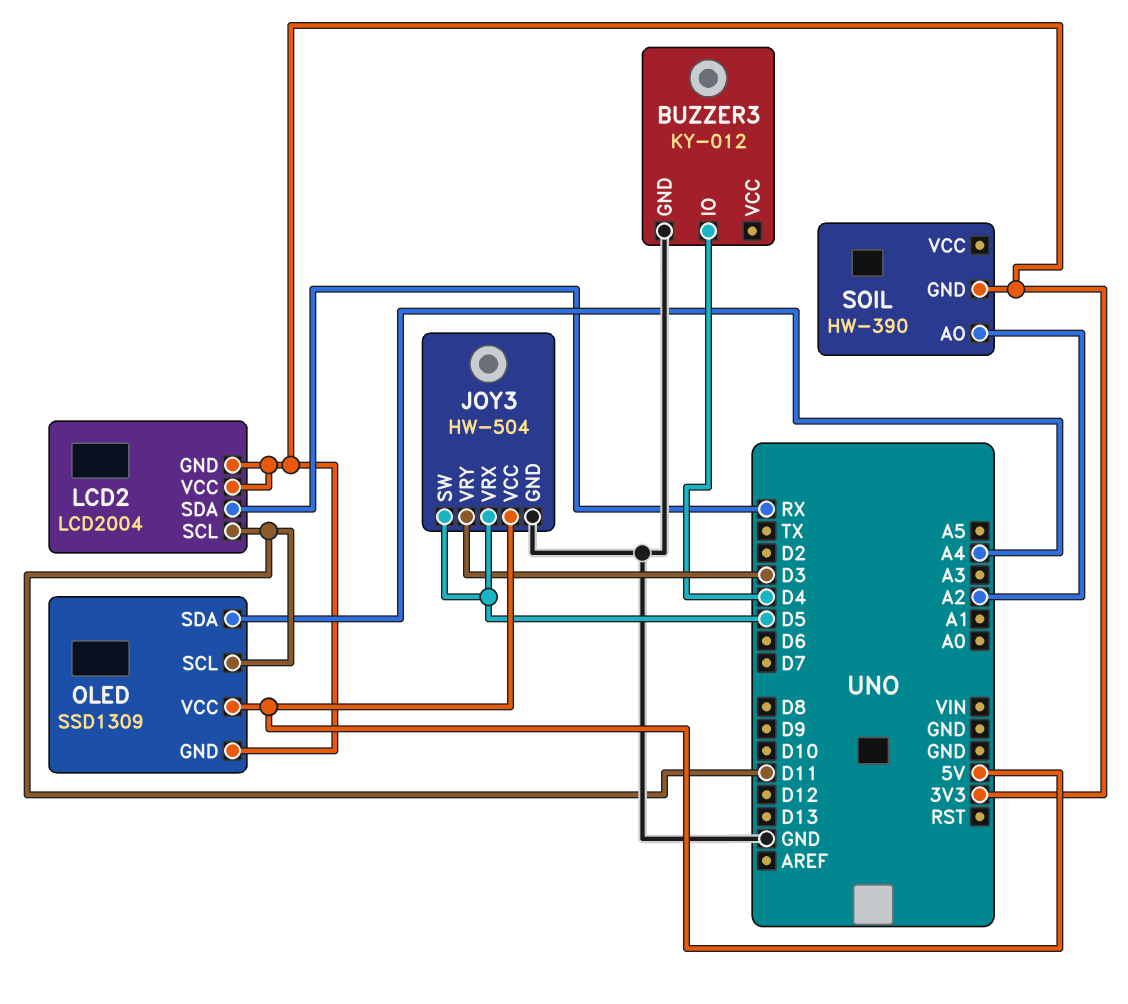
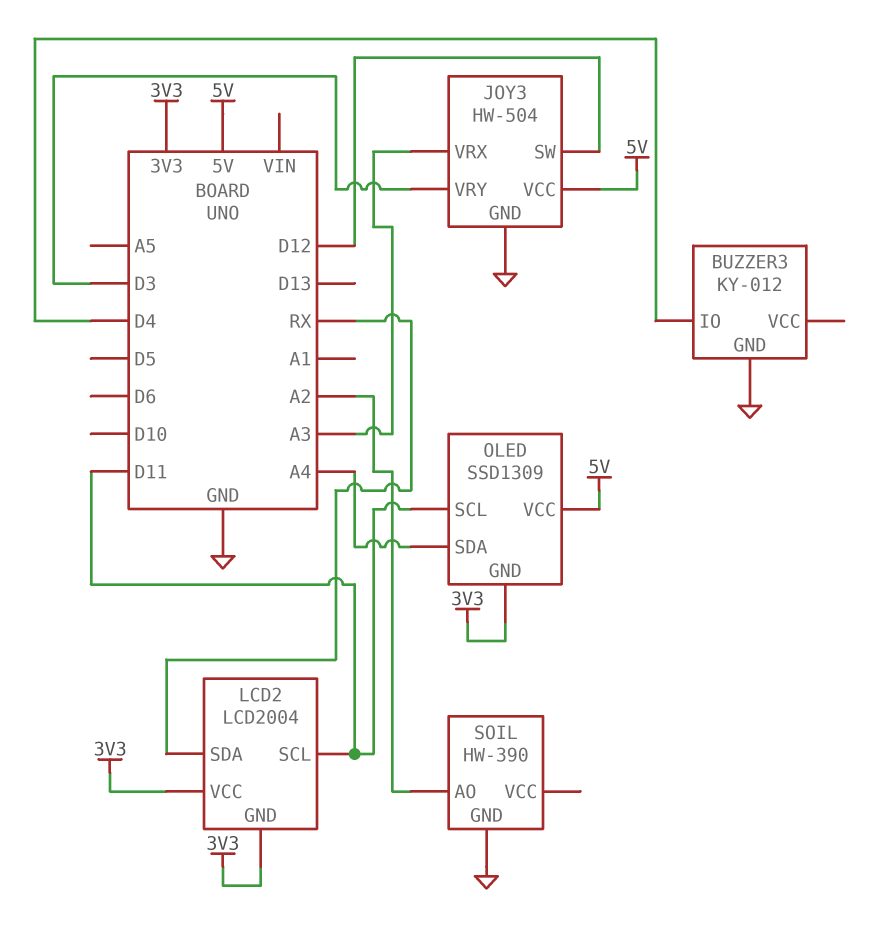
JOY3 pin SW: D5 -> D12
JOY3 pin VRX: D5 -> A3
SOIL pin GND: 3V3 -> GND

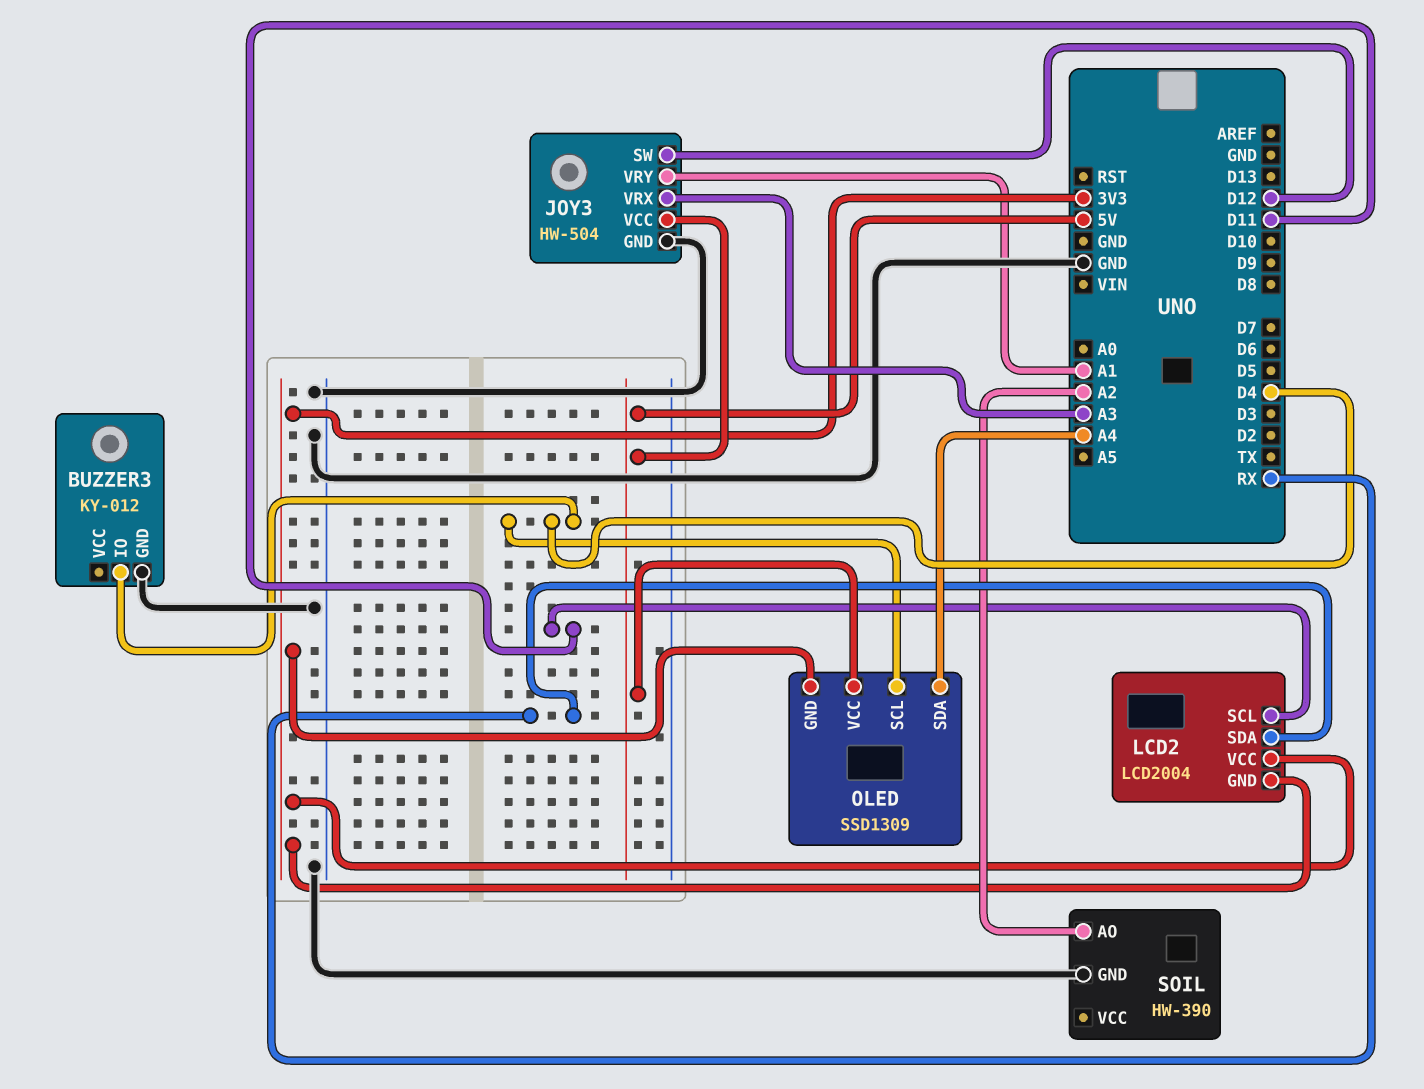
JOY3 pin VRY: D3 -> A1
OLED pin SCL: D11 -> D4

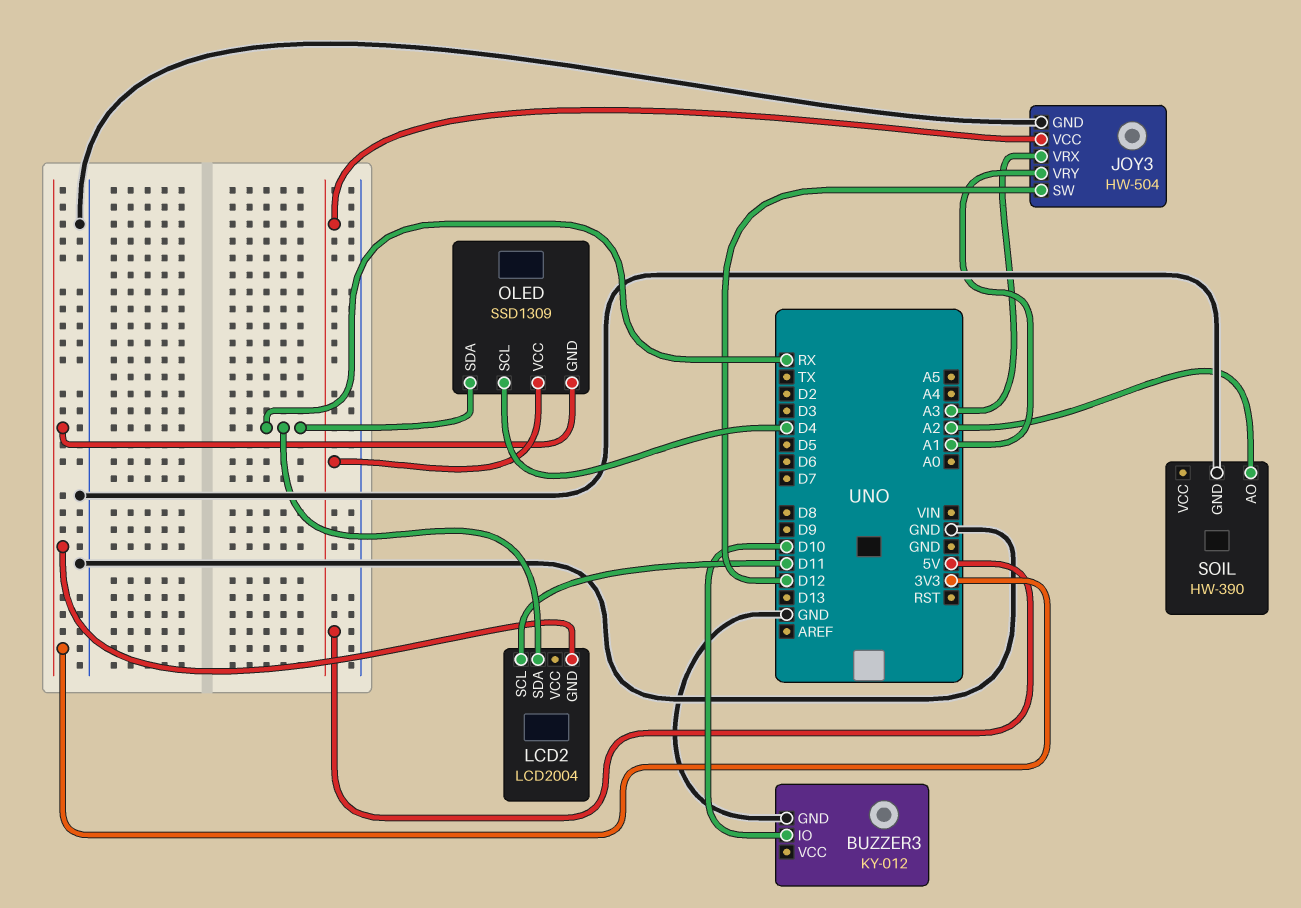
BUZZER3 pin IO: D4 -> D10
LCD2 pin VCC: 3V3 -> none
OLED pin SDA: A4 -> RX

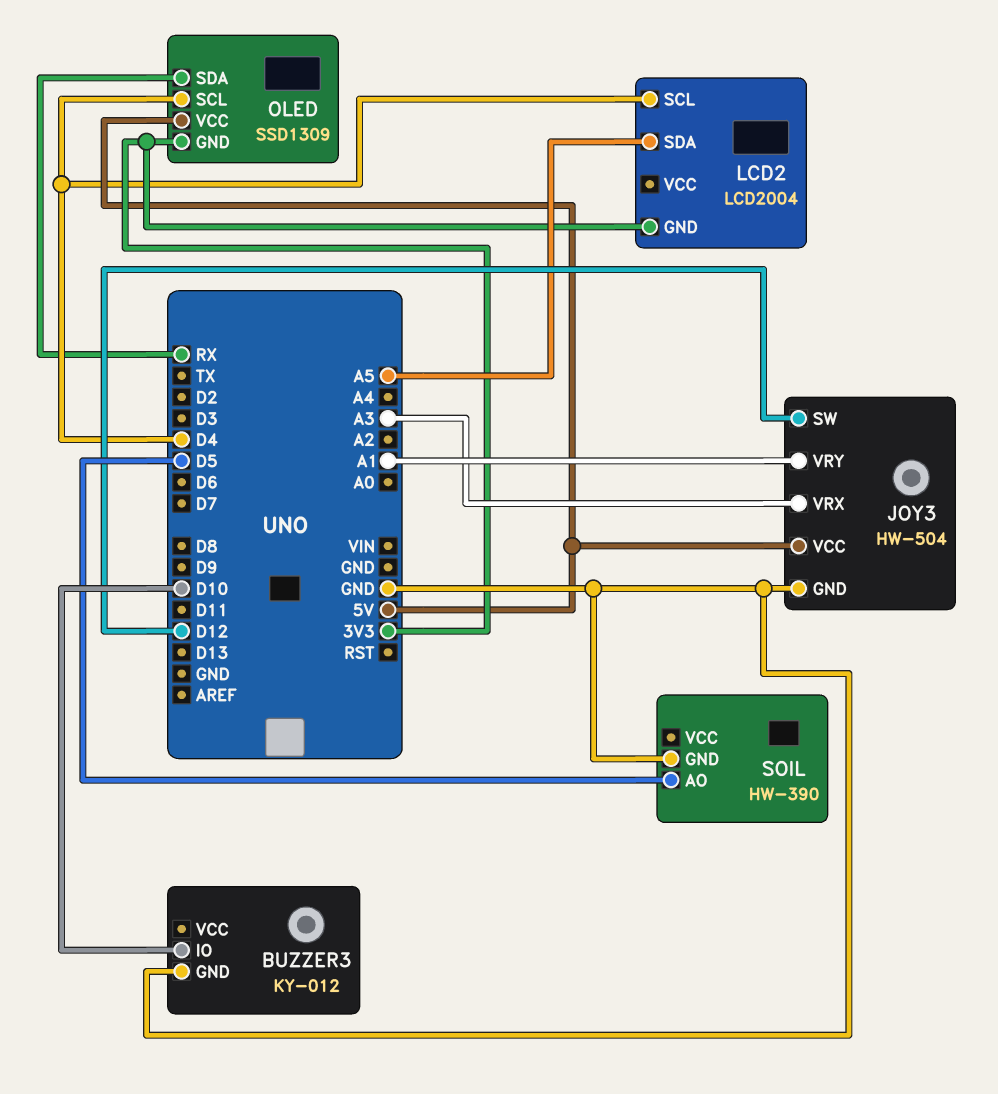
LCD2 pin SCL: D11 -> D4
LCD2 pin SDA: RX -> A5
SOIL pin AO: A2 -> D5

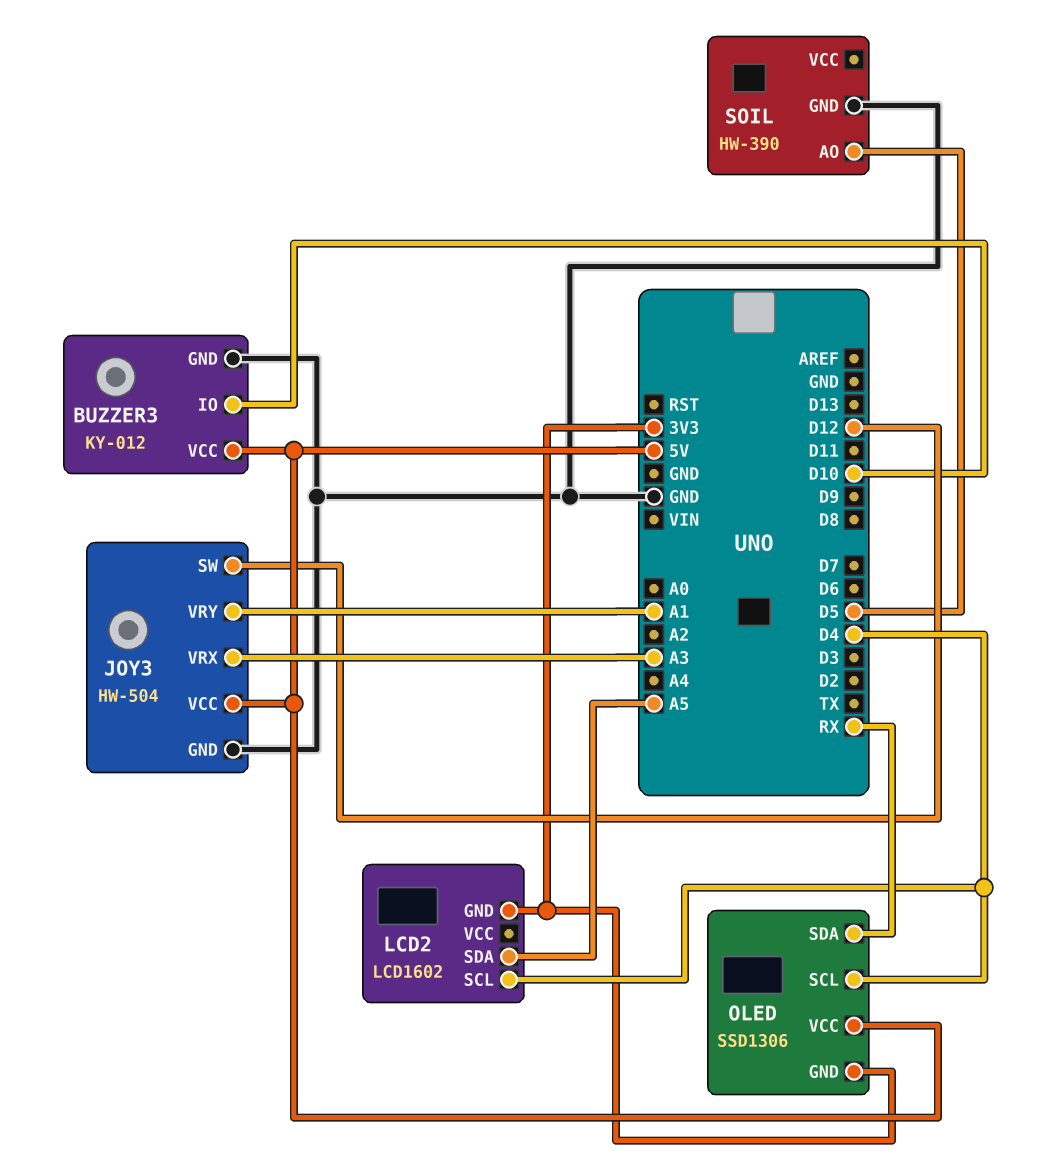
BUZZER3 pin VCC: none -> 5V
LCD2: LCD2004 -> LCD1602
OLED: SSD1309 -> SSD1306

